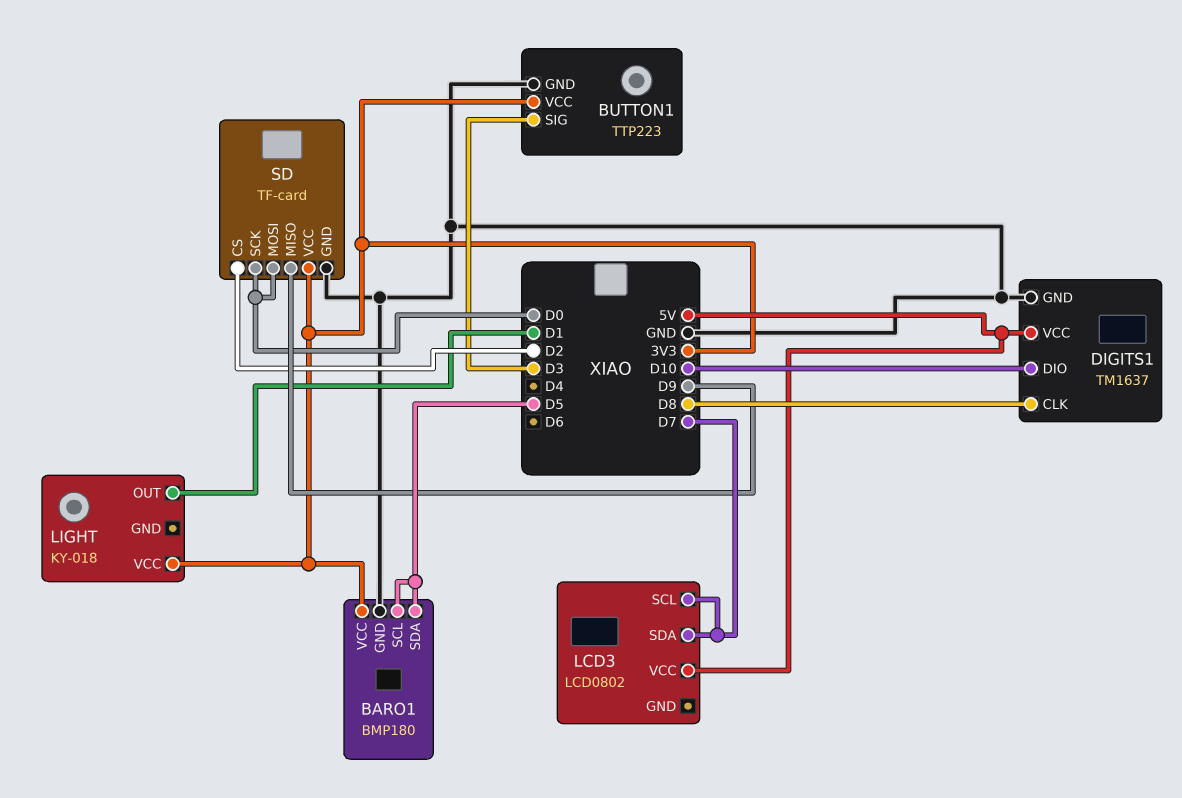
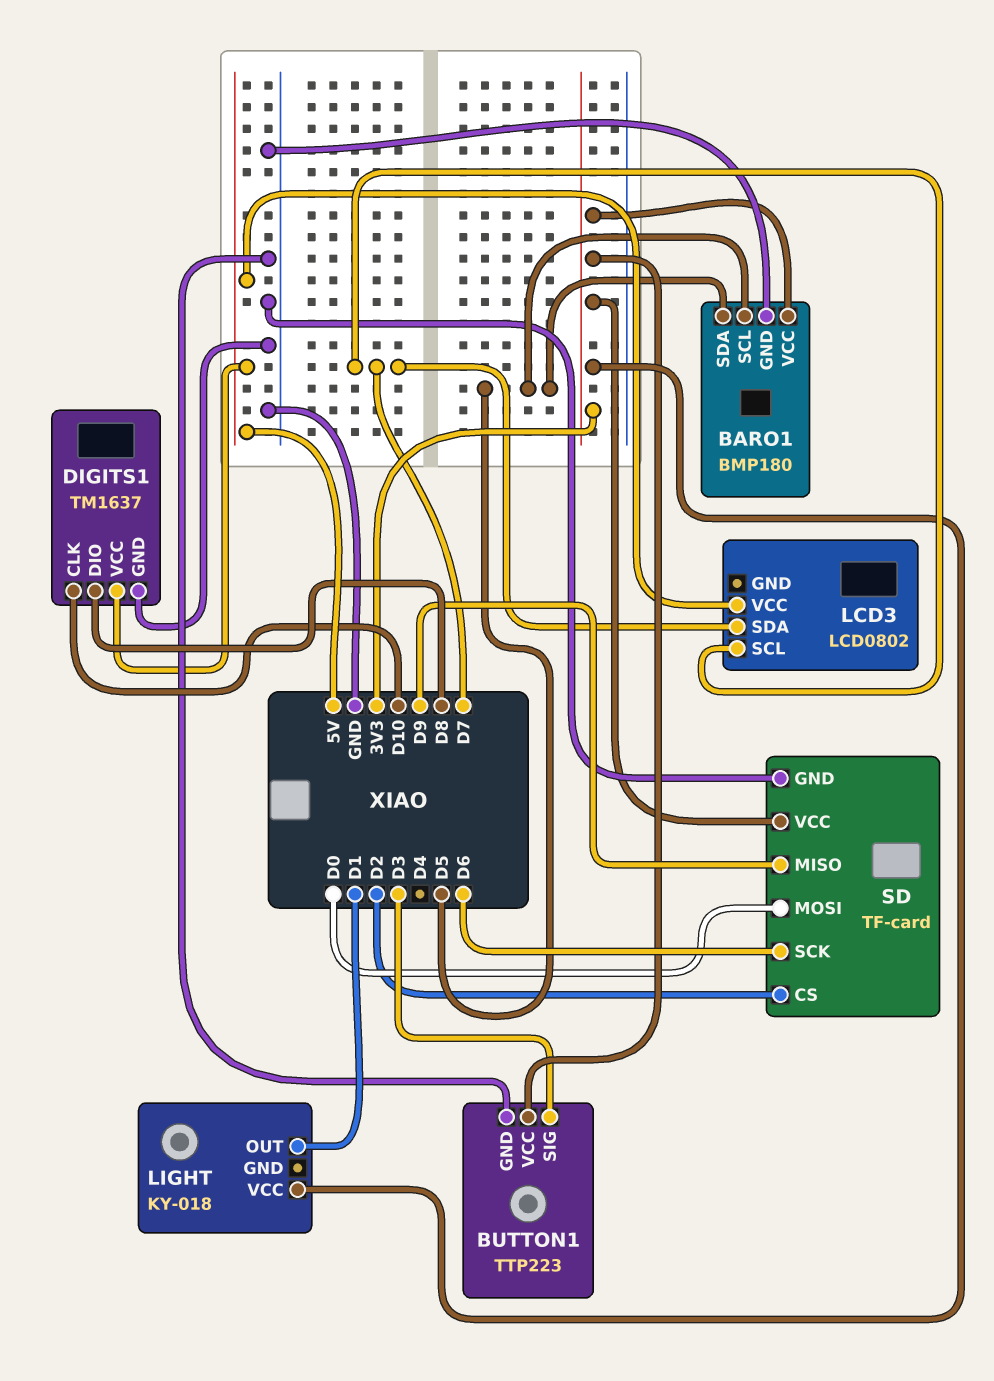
DIGITS1 pin CLK: D8 -> D10
DIGITS1 pin DIO: D10 -> D8
SD pin SCK: D0 -> D6

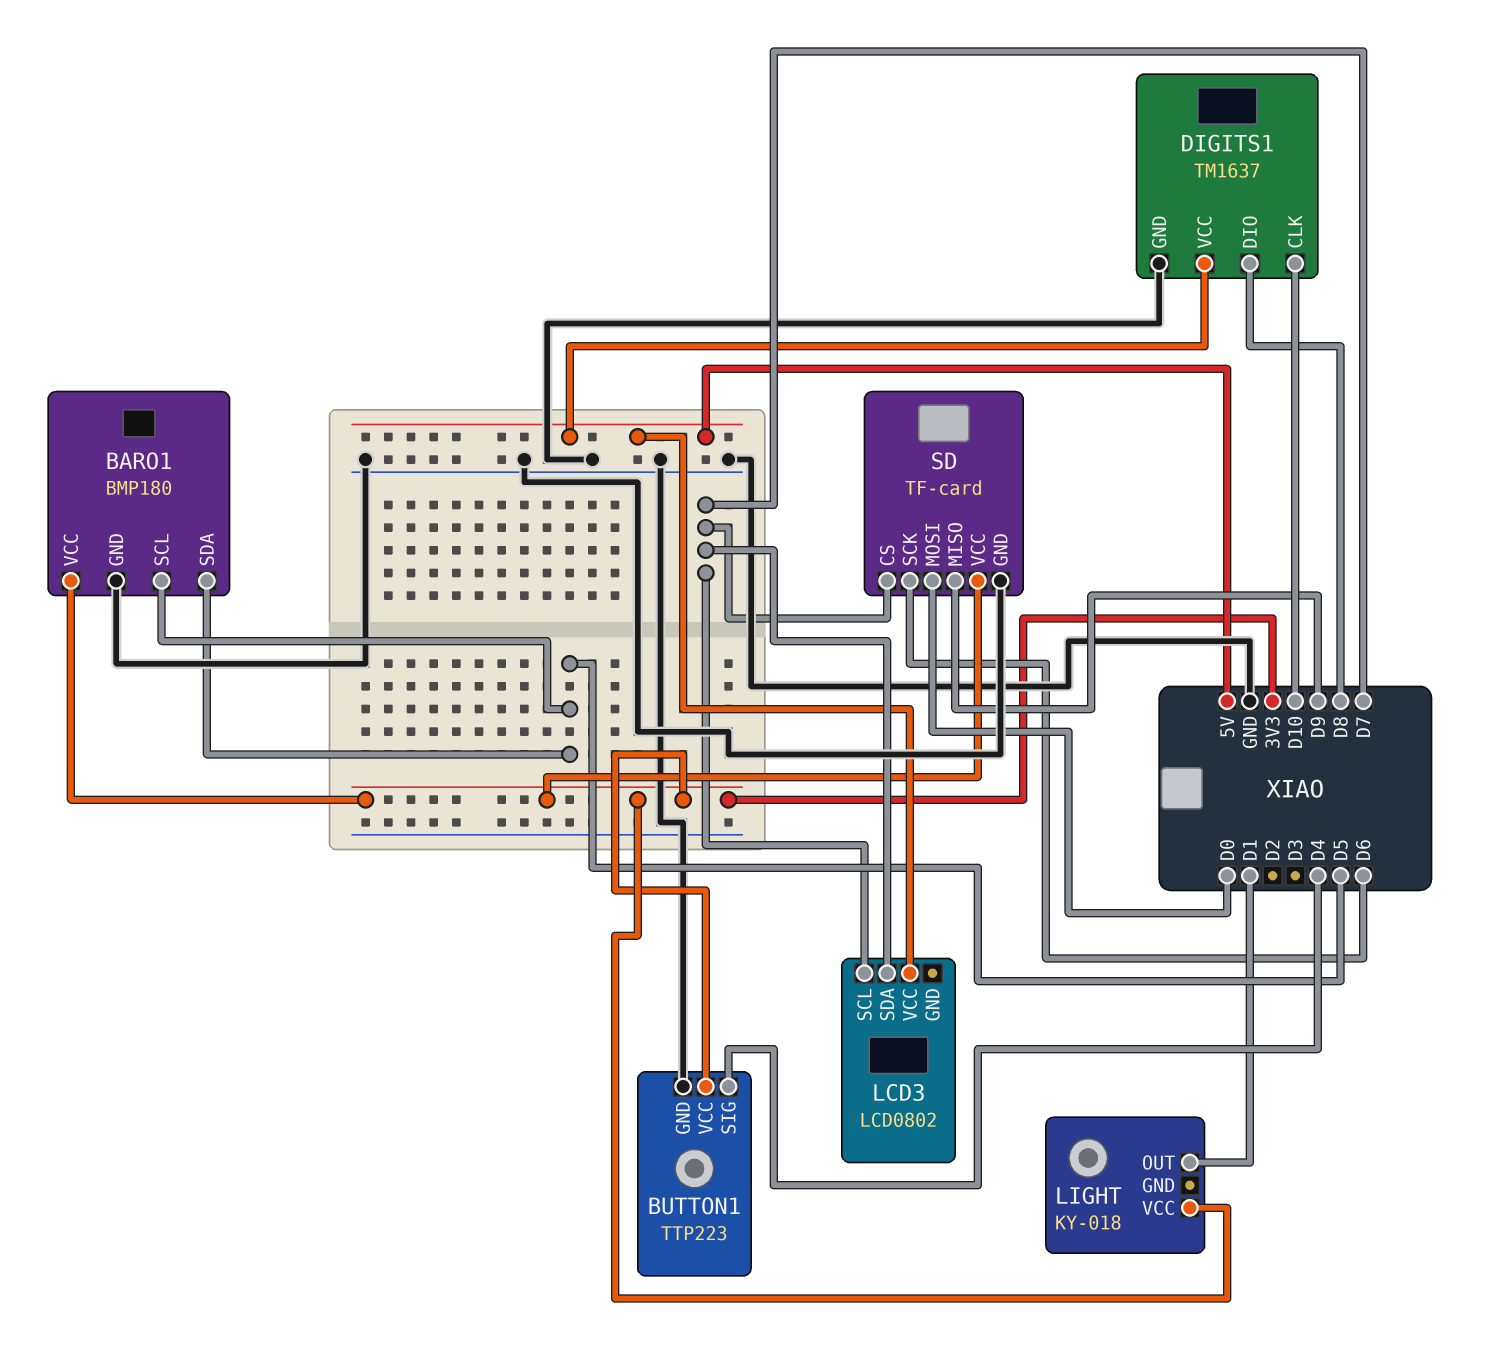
BUTTON1 pin SIG: D3 -> D4
SD pin CS: D2 -> D7

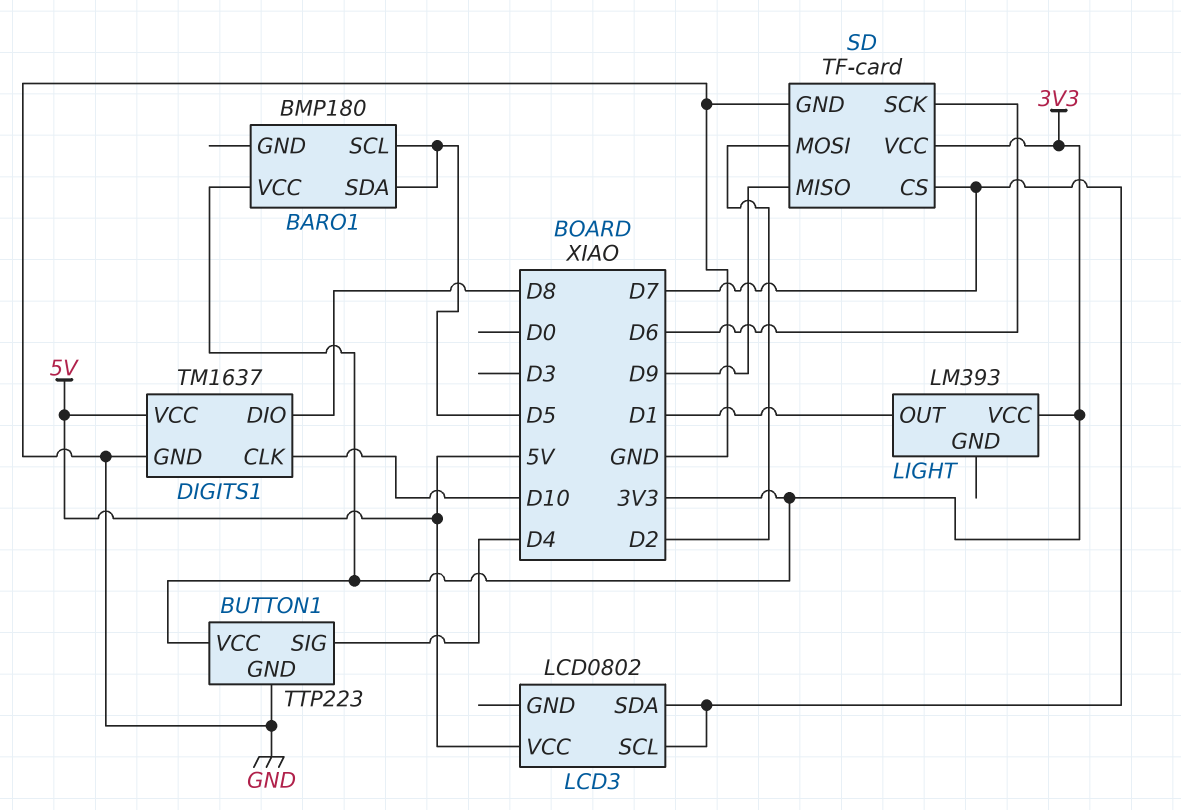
BARO1 pin GND: GND -> none
LIGHT: KY-018 -> LM393
SD pin MOSI: D0 -> D2

